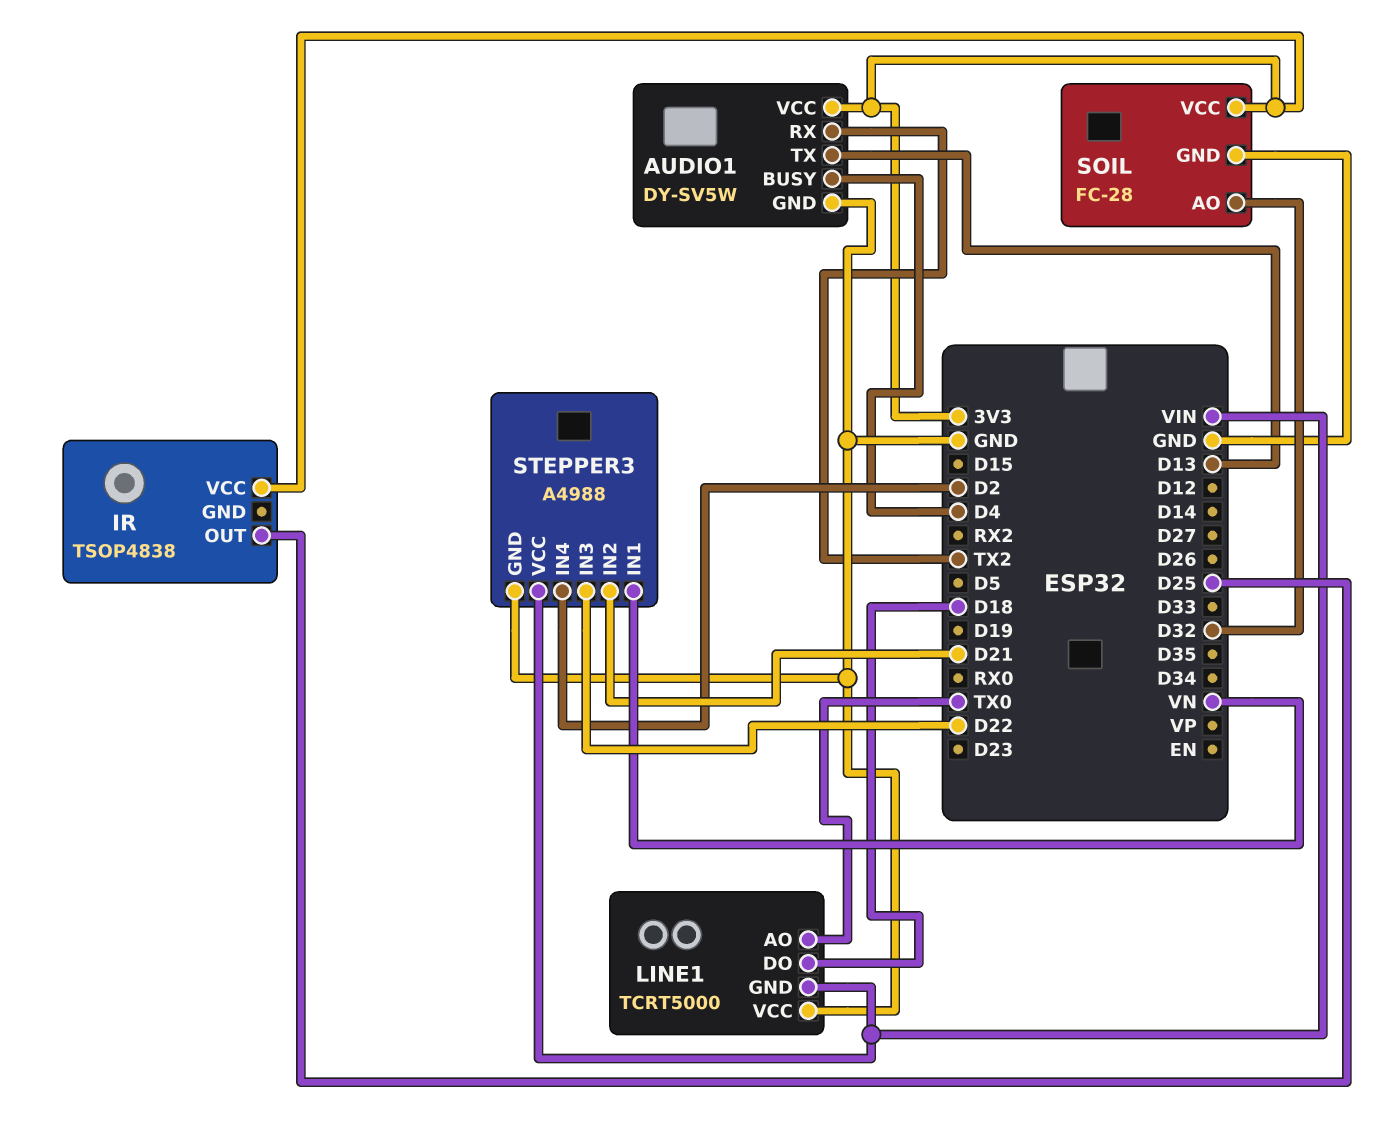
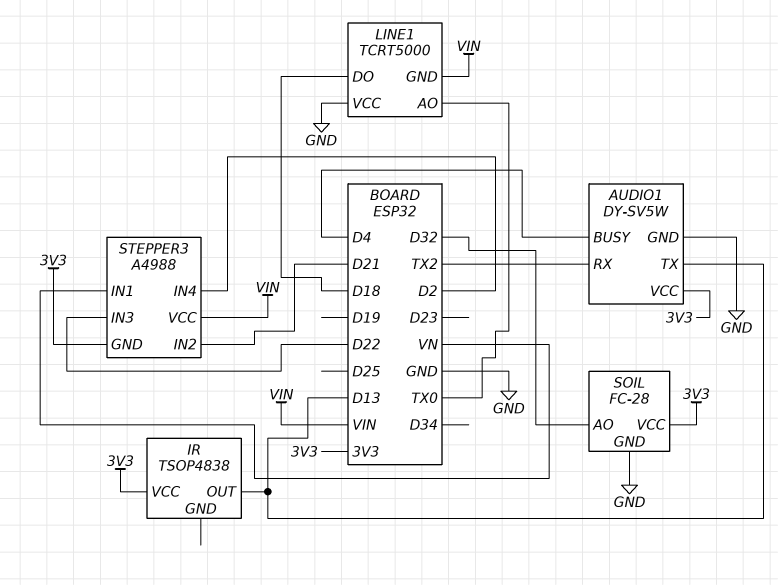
IR pin OUT: D25 -> D13
STEPPER3 pin GND: GND -> 3V3

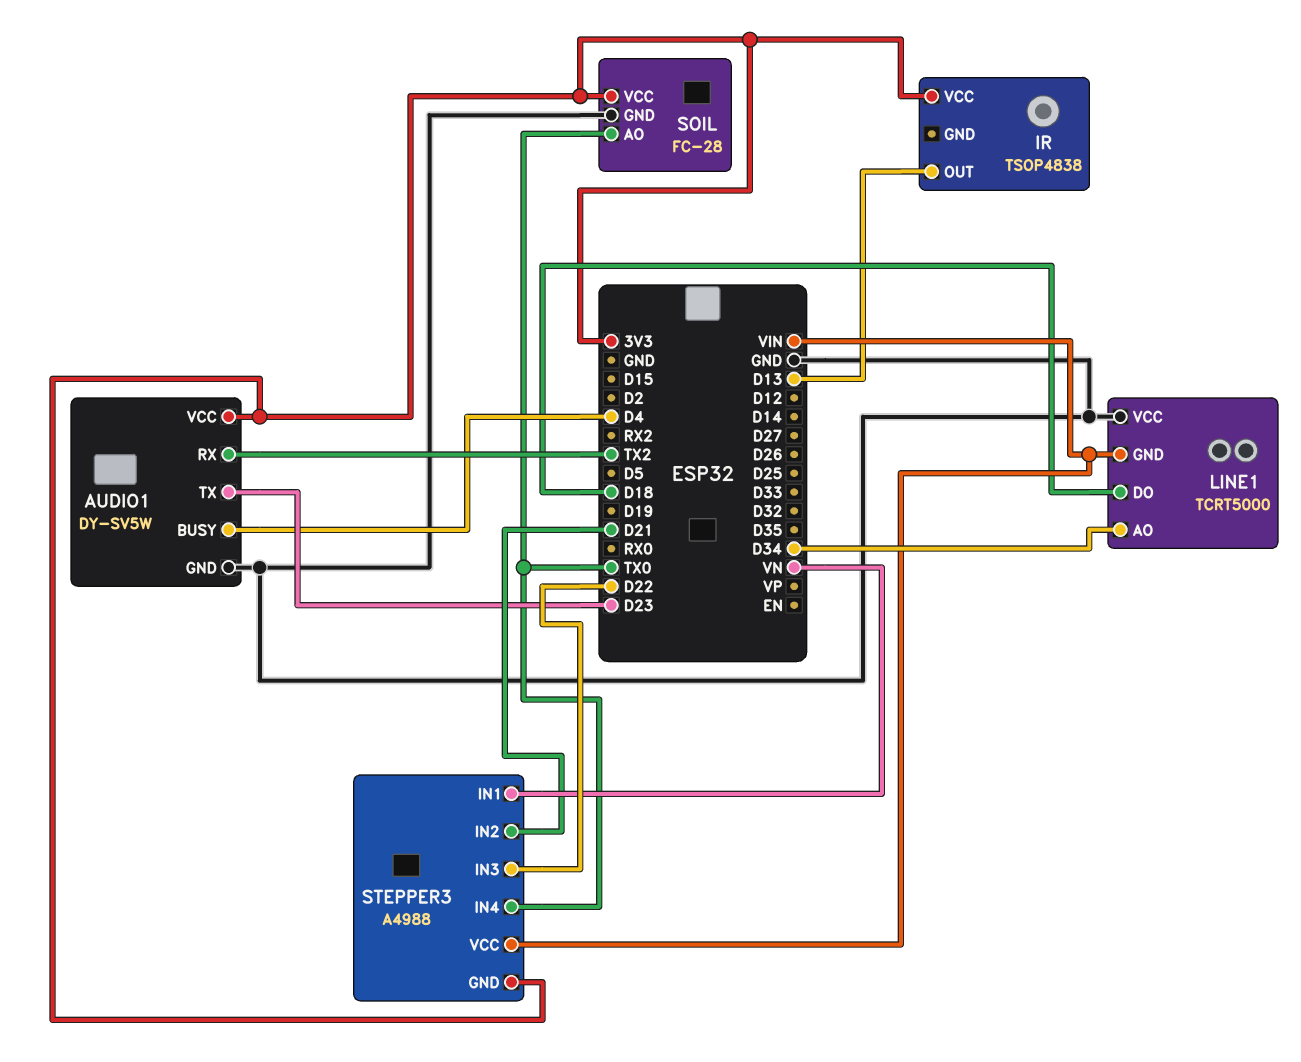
AUDIO1 pin TX: D13 -> D23
LINE1 pin AO: TX0 -> D34
SOIL pin AO: D32 -> TX0
STEPPER3 pin IN4: D2 -> TX0

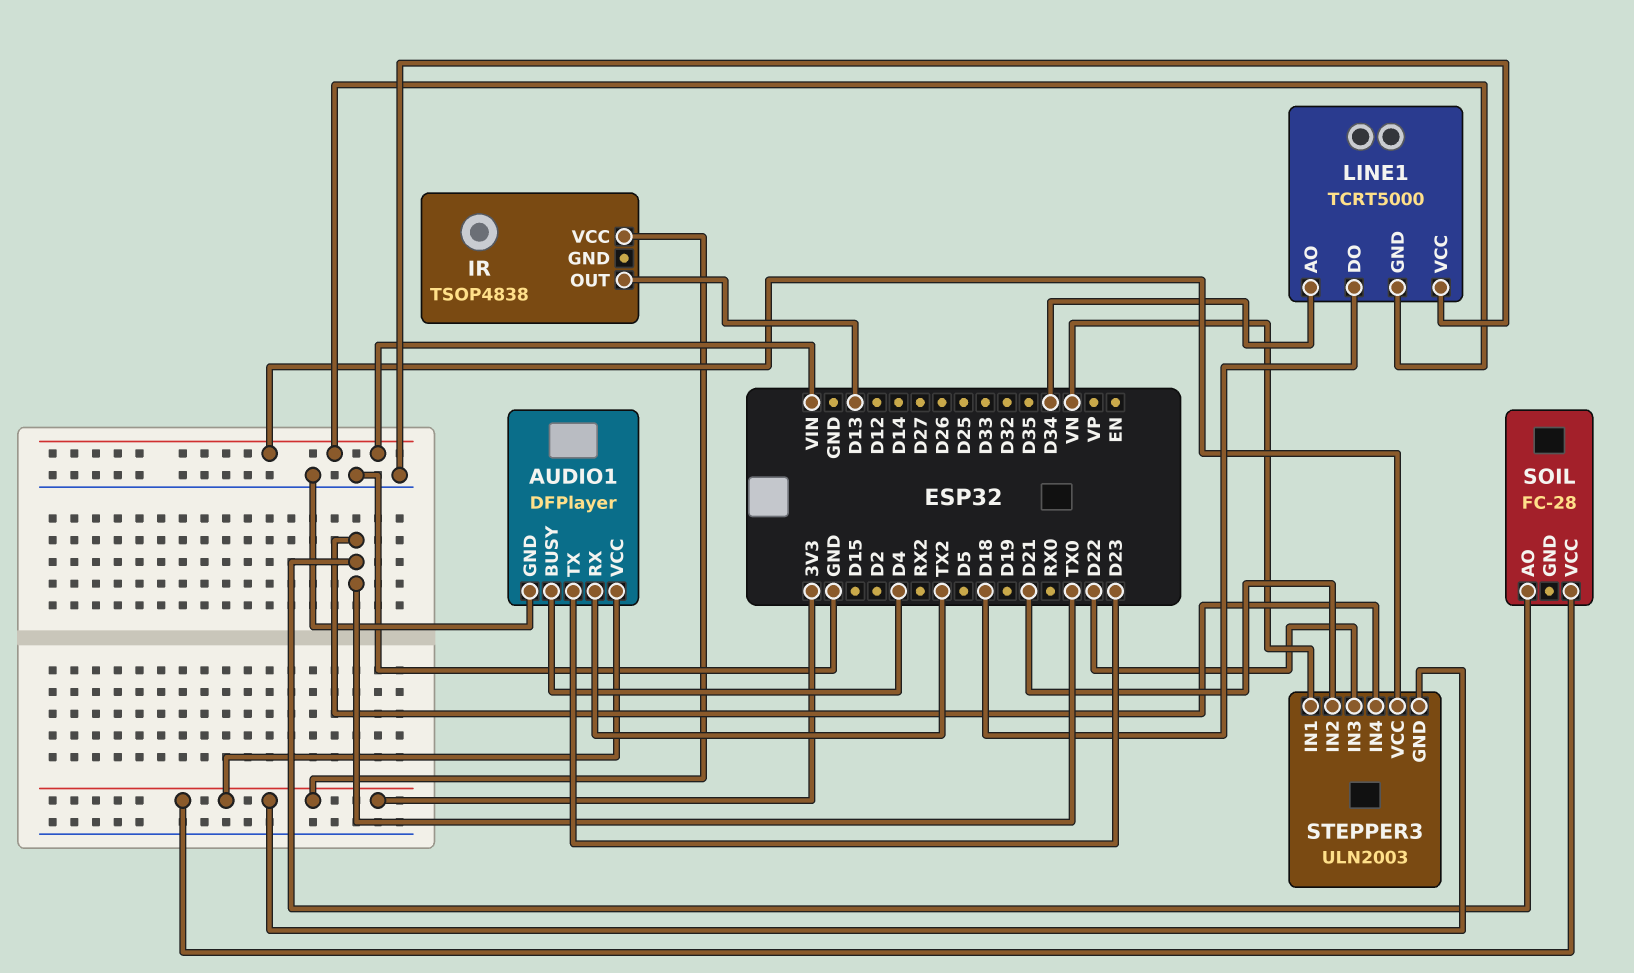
AUDIO1: DY-SV5W -> DFPlayer
SOIL pin GND: GND -> none
STEPPER3: A4988 -> ULN2003

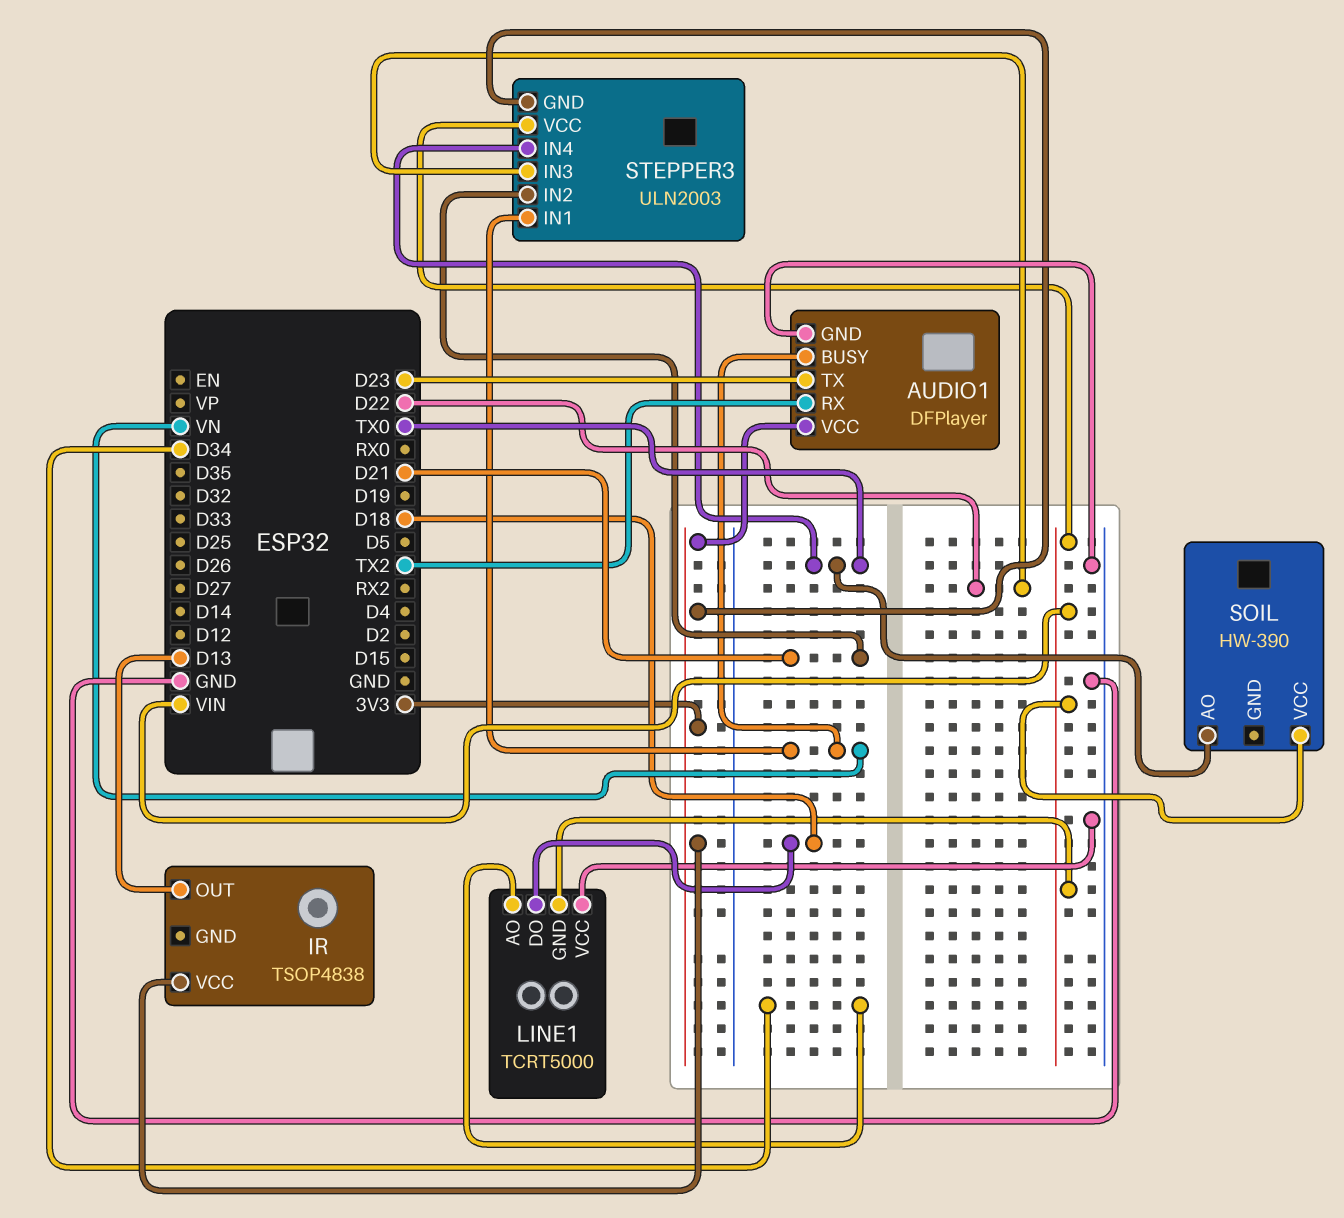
AUDIO1 pin BUSY: D4 -> VN
SOIL: FC-28 -> HW-390
SOIL pin VCC: 3V3 -> VIN

